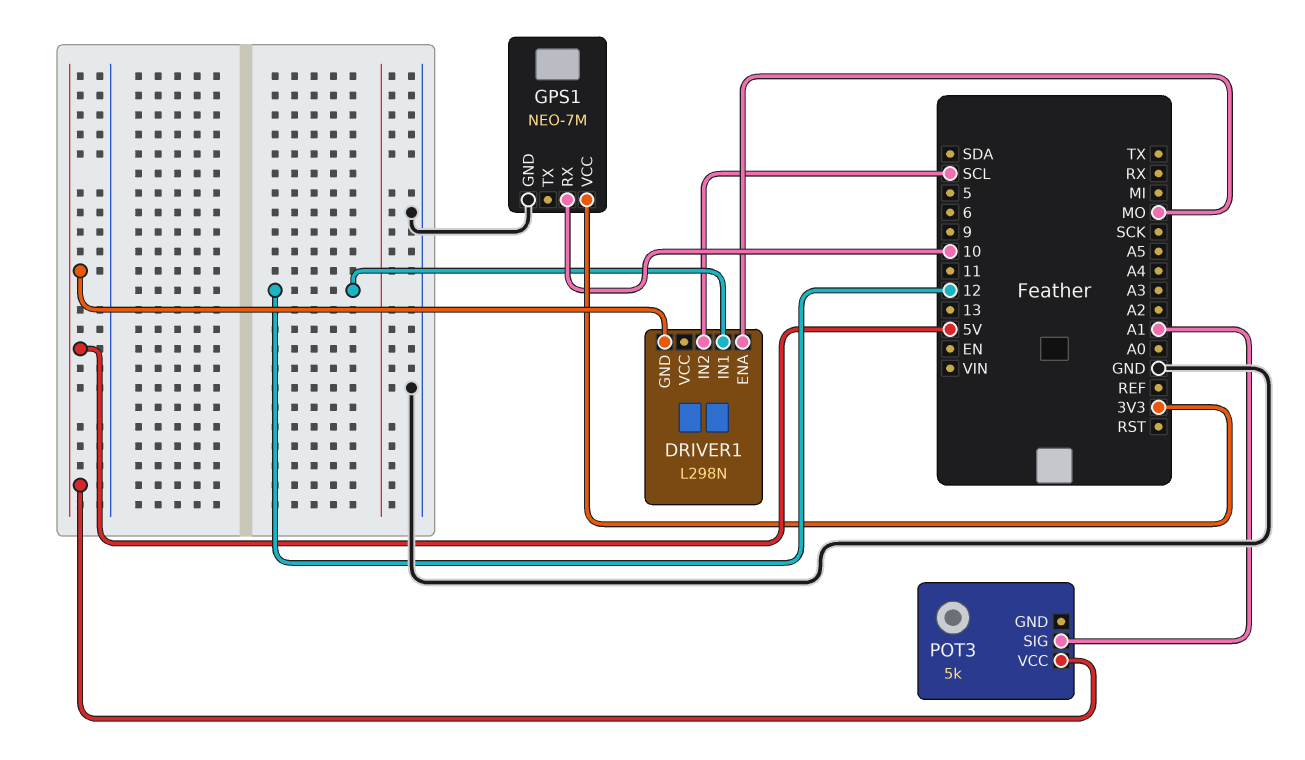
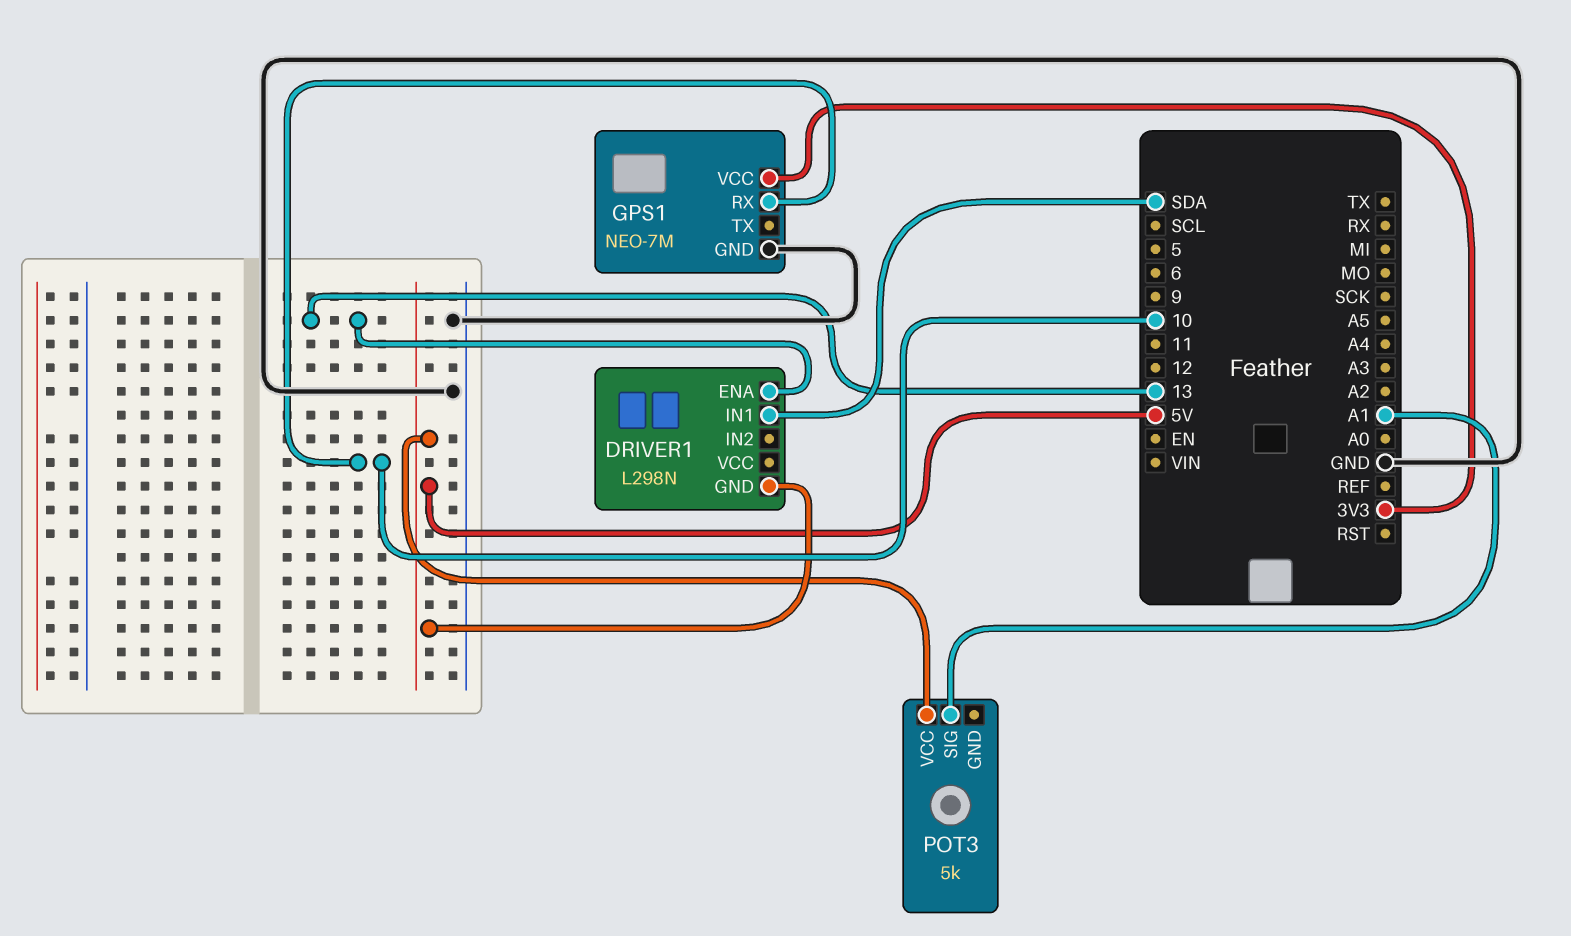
DRIVER1 pin ENA: MO -> 13
DRIVER1 pin IN1: 12 -> SDA
DRIVER1 pin IN2: SCL -> none

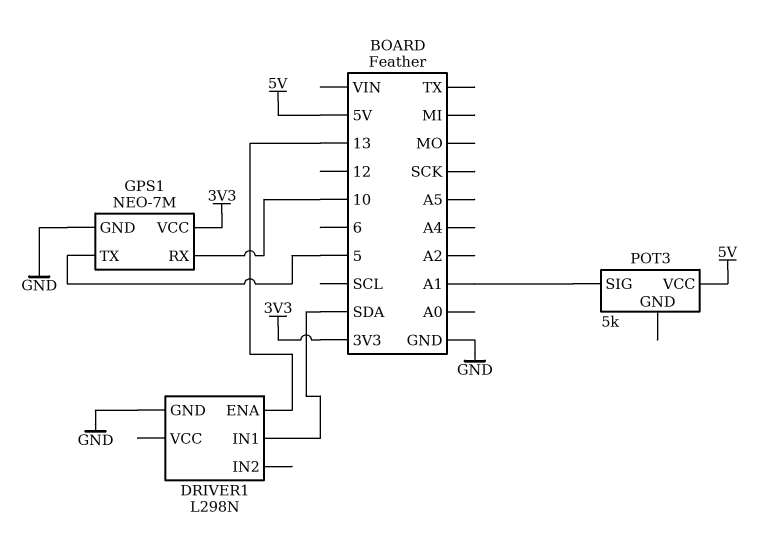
DRIVER1 pin GND: 5V -> GND
GPS1 pin TX: none -> 5

